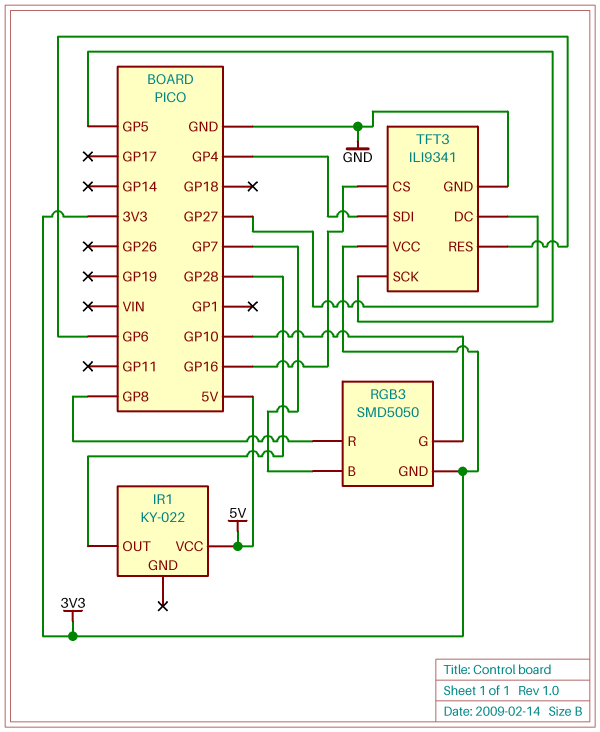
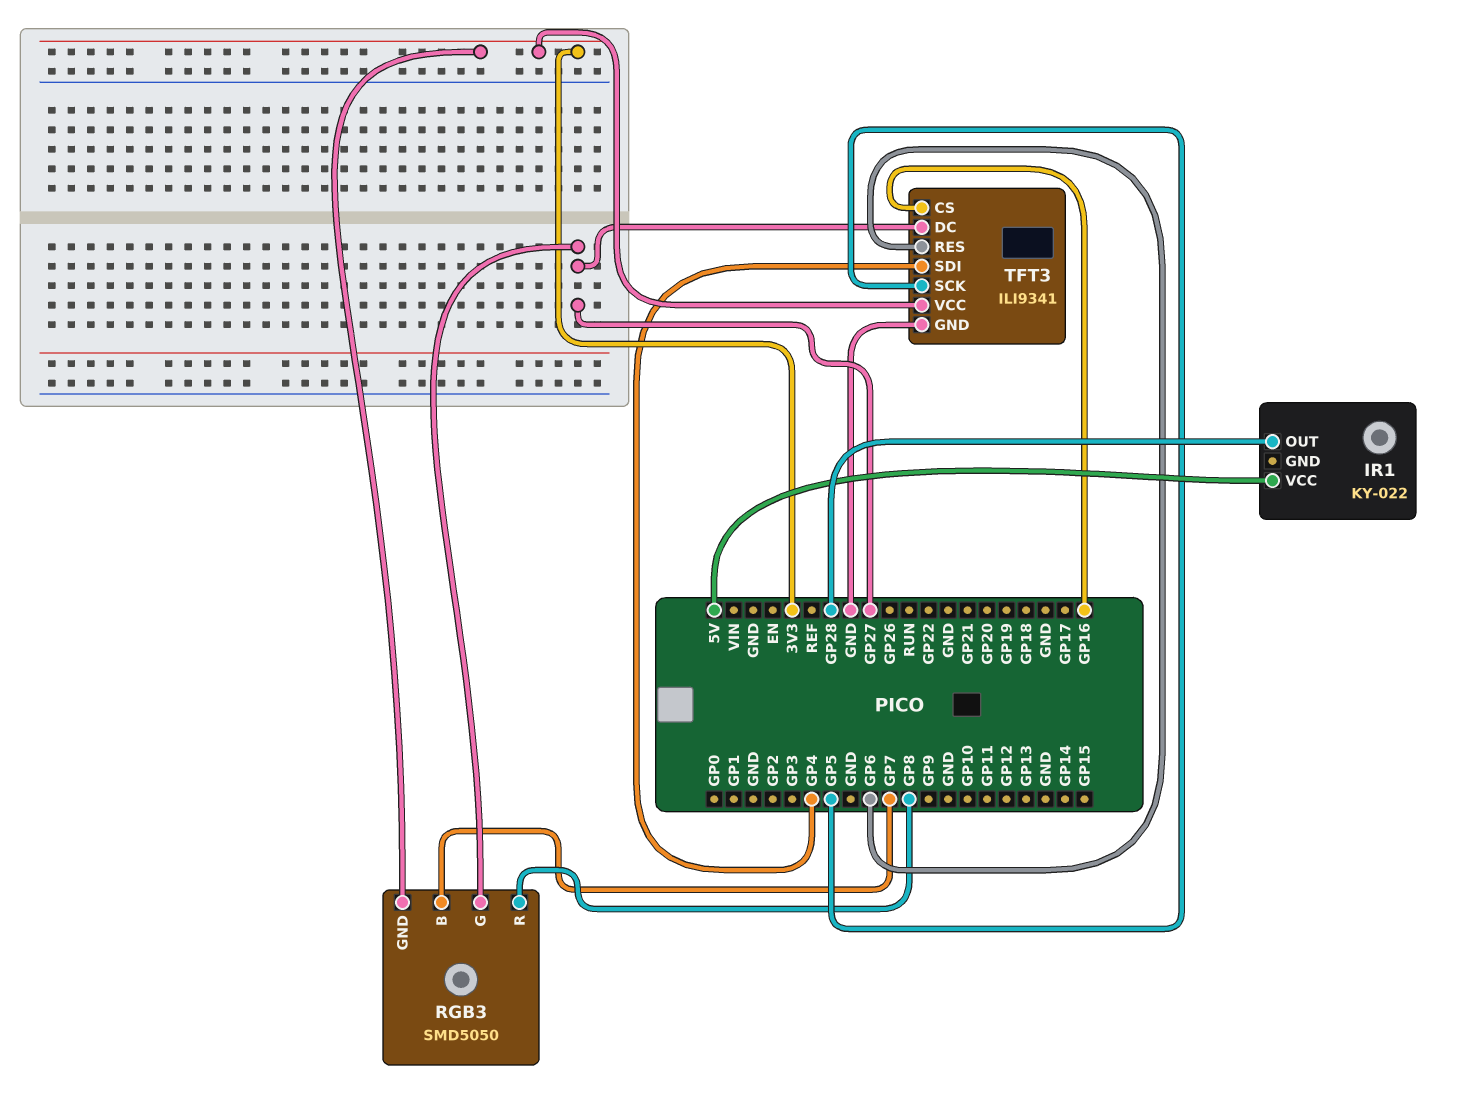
RGB3 pin G: GP10 -> GP27

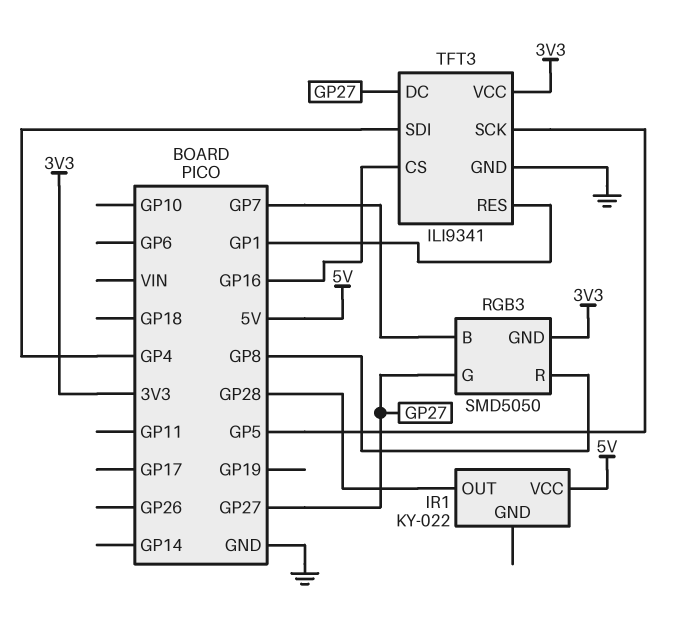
TFT3 pin RES: GP6 -> GP1

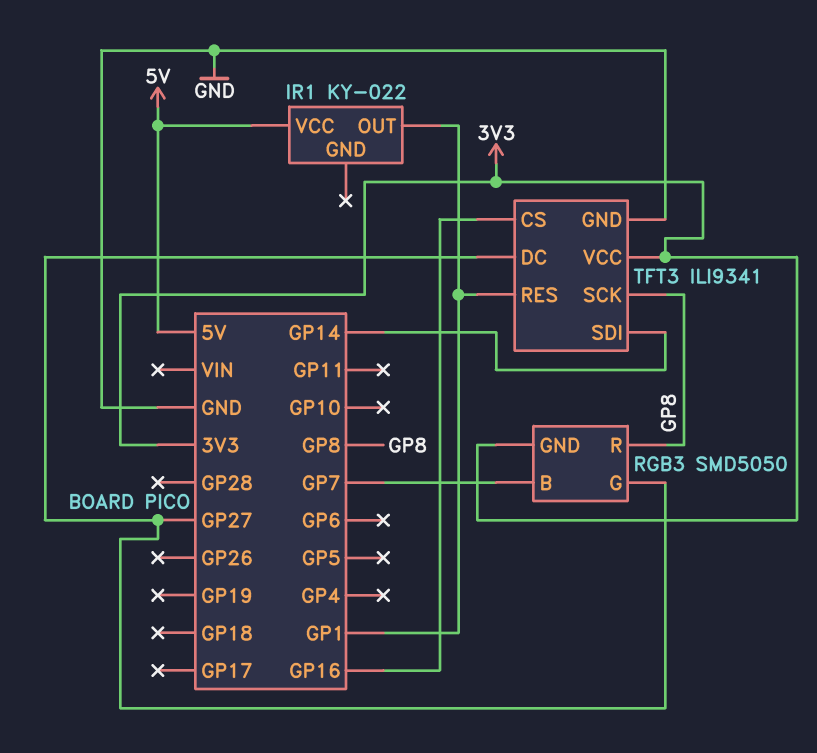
IR1 pin OUT: GP28 -> GP1
TFT3 pin SCK: GP5 -> GP8
TFT3 pin SDI: GP4 -> GP14

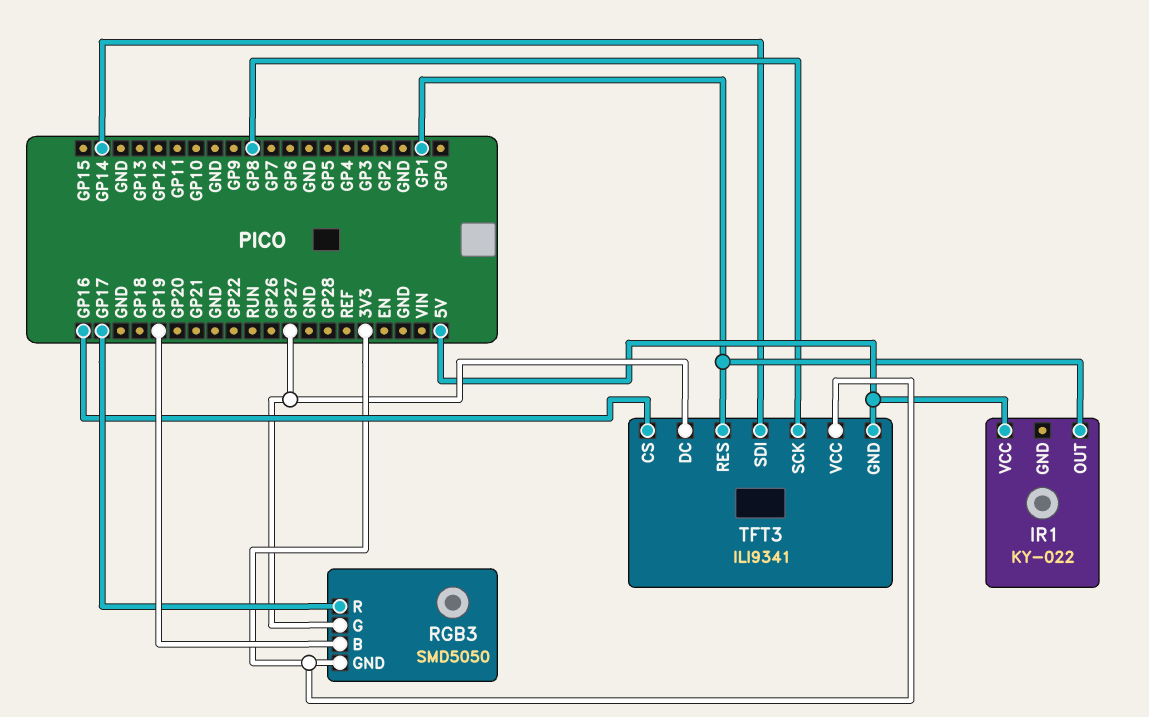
RGB3 pin B: GP7 -> GP19
RGB3 pin R: GP8 -> GP17
TFT3 pin GND: GND -> 5V

